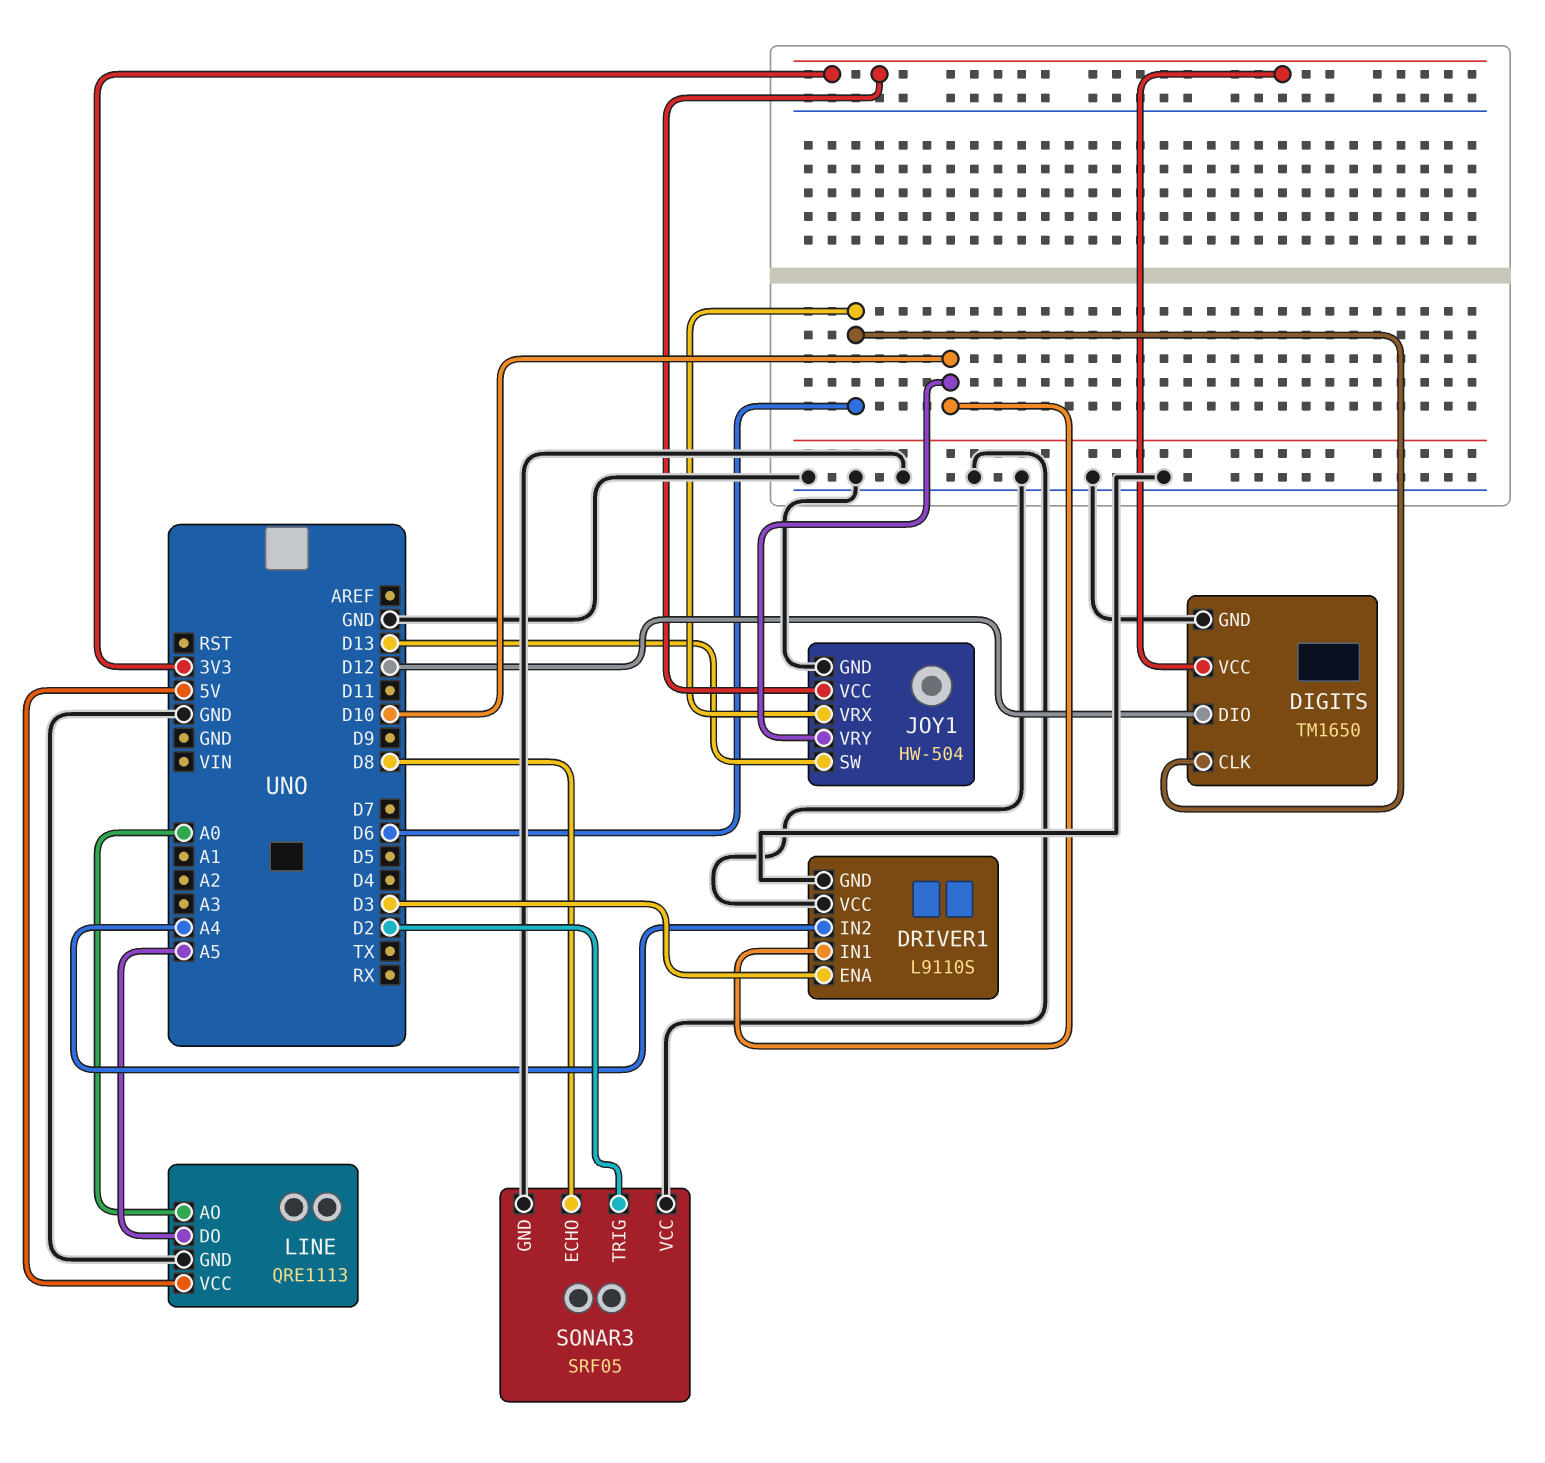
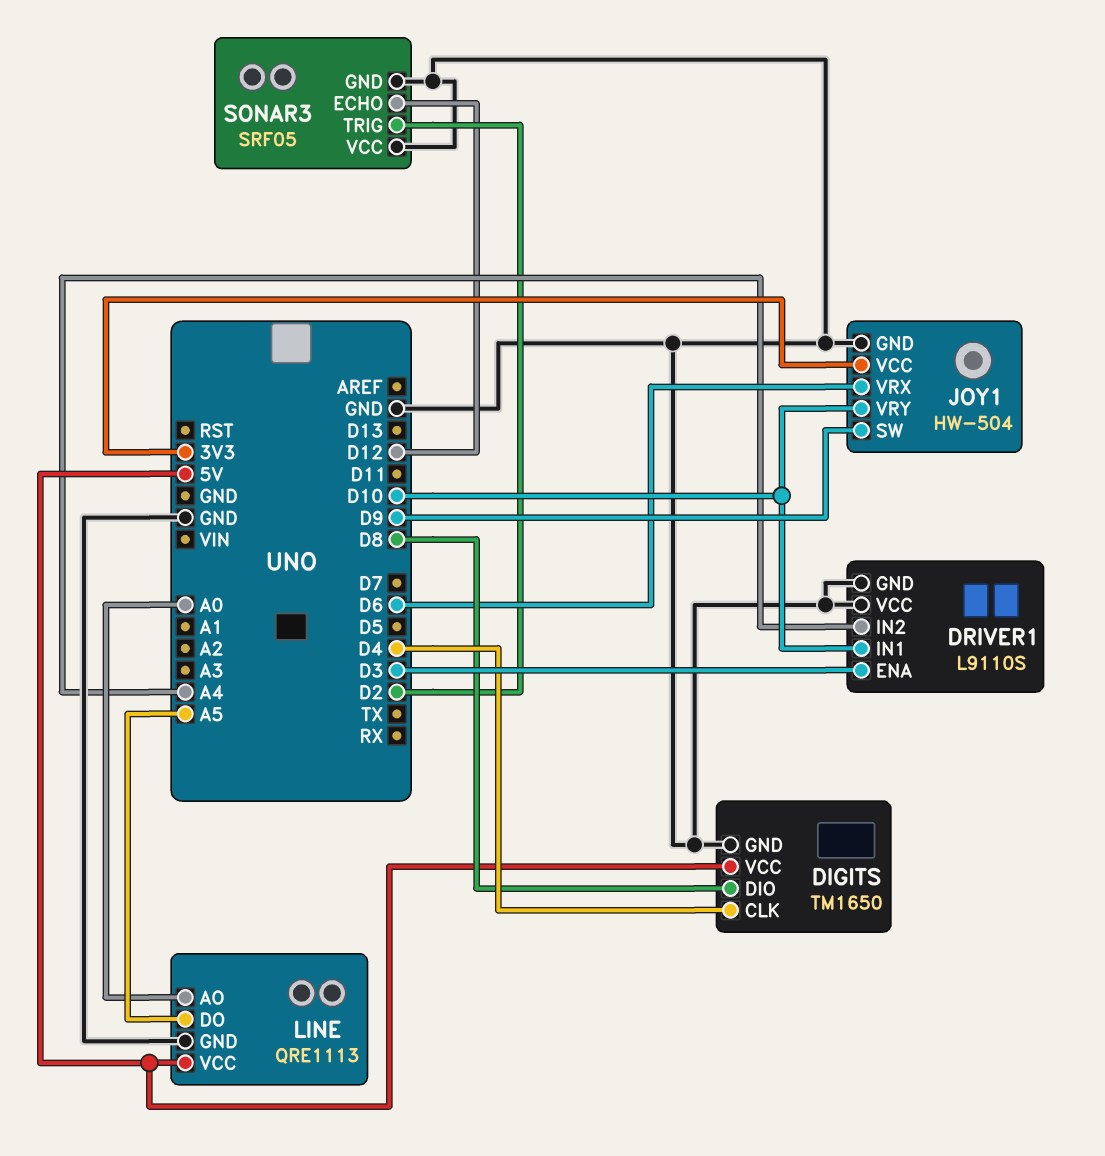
DIGITS pin CLK: D6 -> D4
DIGITS pin DIO: D12 -> D8
DIGITS pin VCC: 3V3 -> 5V
JOY1 pin SW: D13 -> D9
SONAR3 pin ECHO: D8 -> D12

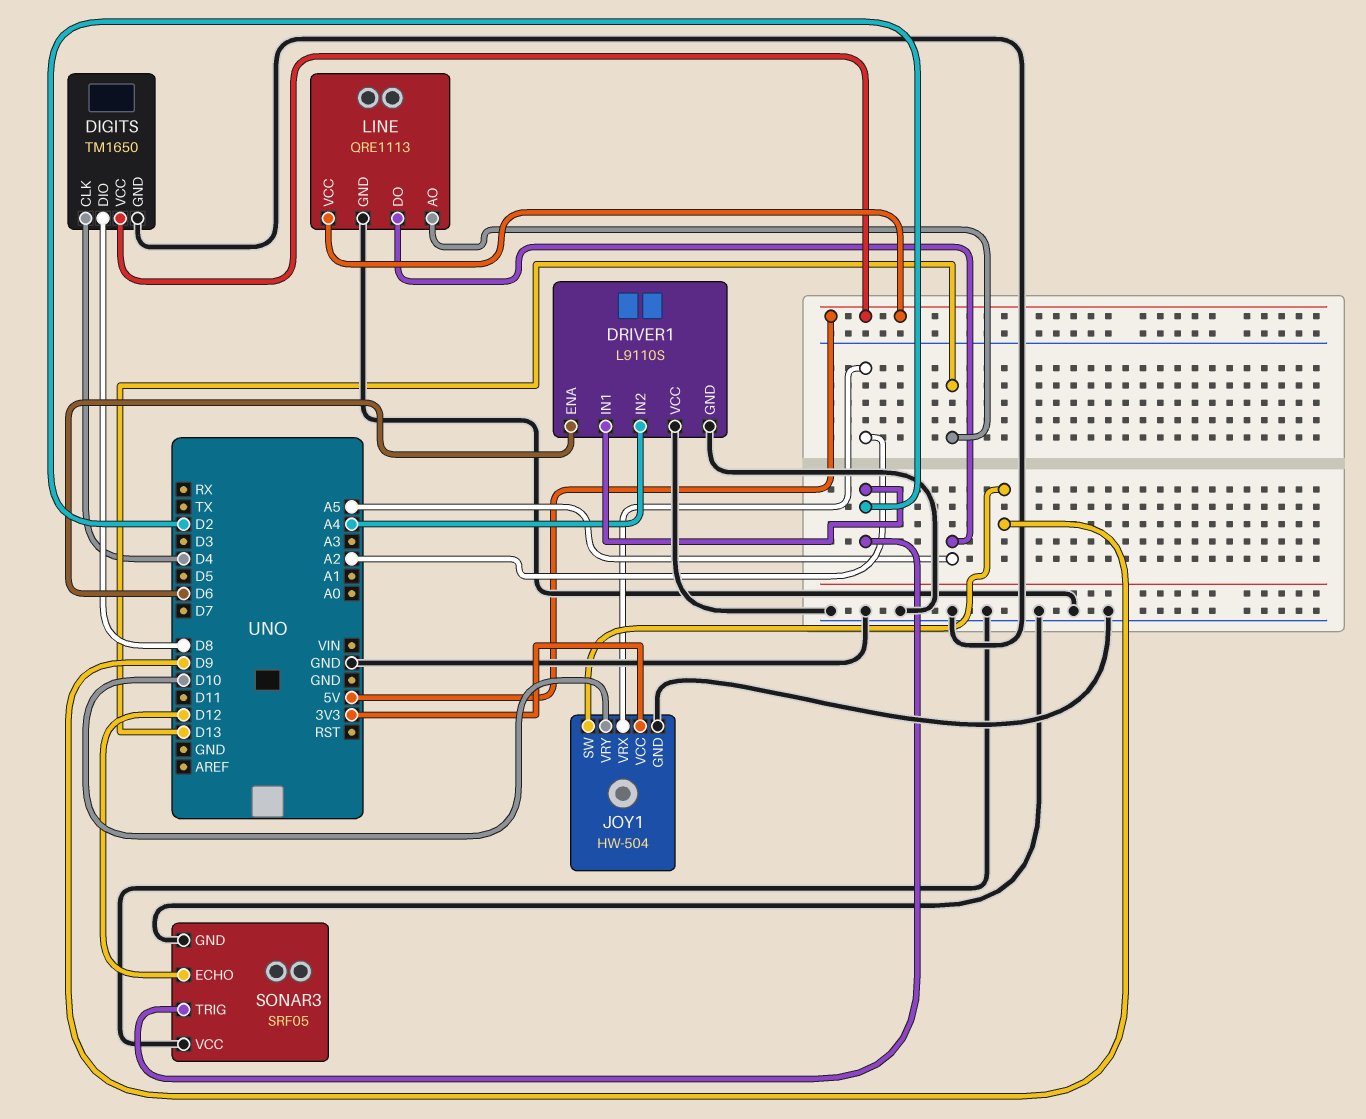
DRIVER1 pin ENA: D3 -> D6
DRIVER1 pin IN1: D10 -> D2
JOY1 pin VRX: D6 -> A2
LINE pin AO: A0 -> D13

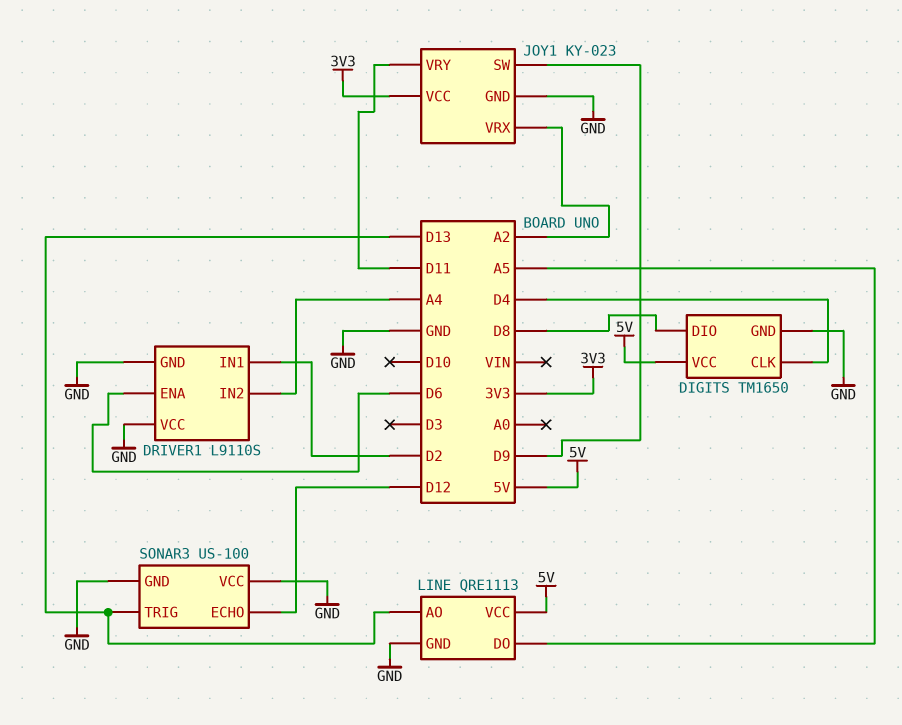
JOY1: HW-504 -> KY-023
JOY1 pin VRY: D10 -> D11
SONAR3: SRF05 -> US-100
SONAR3 pin TRIG: D2 -> D13

